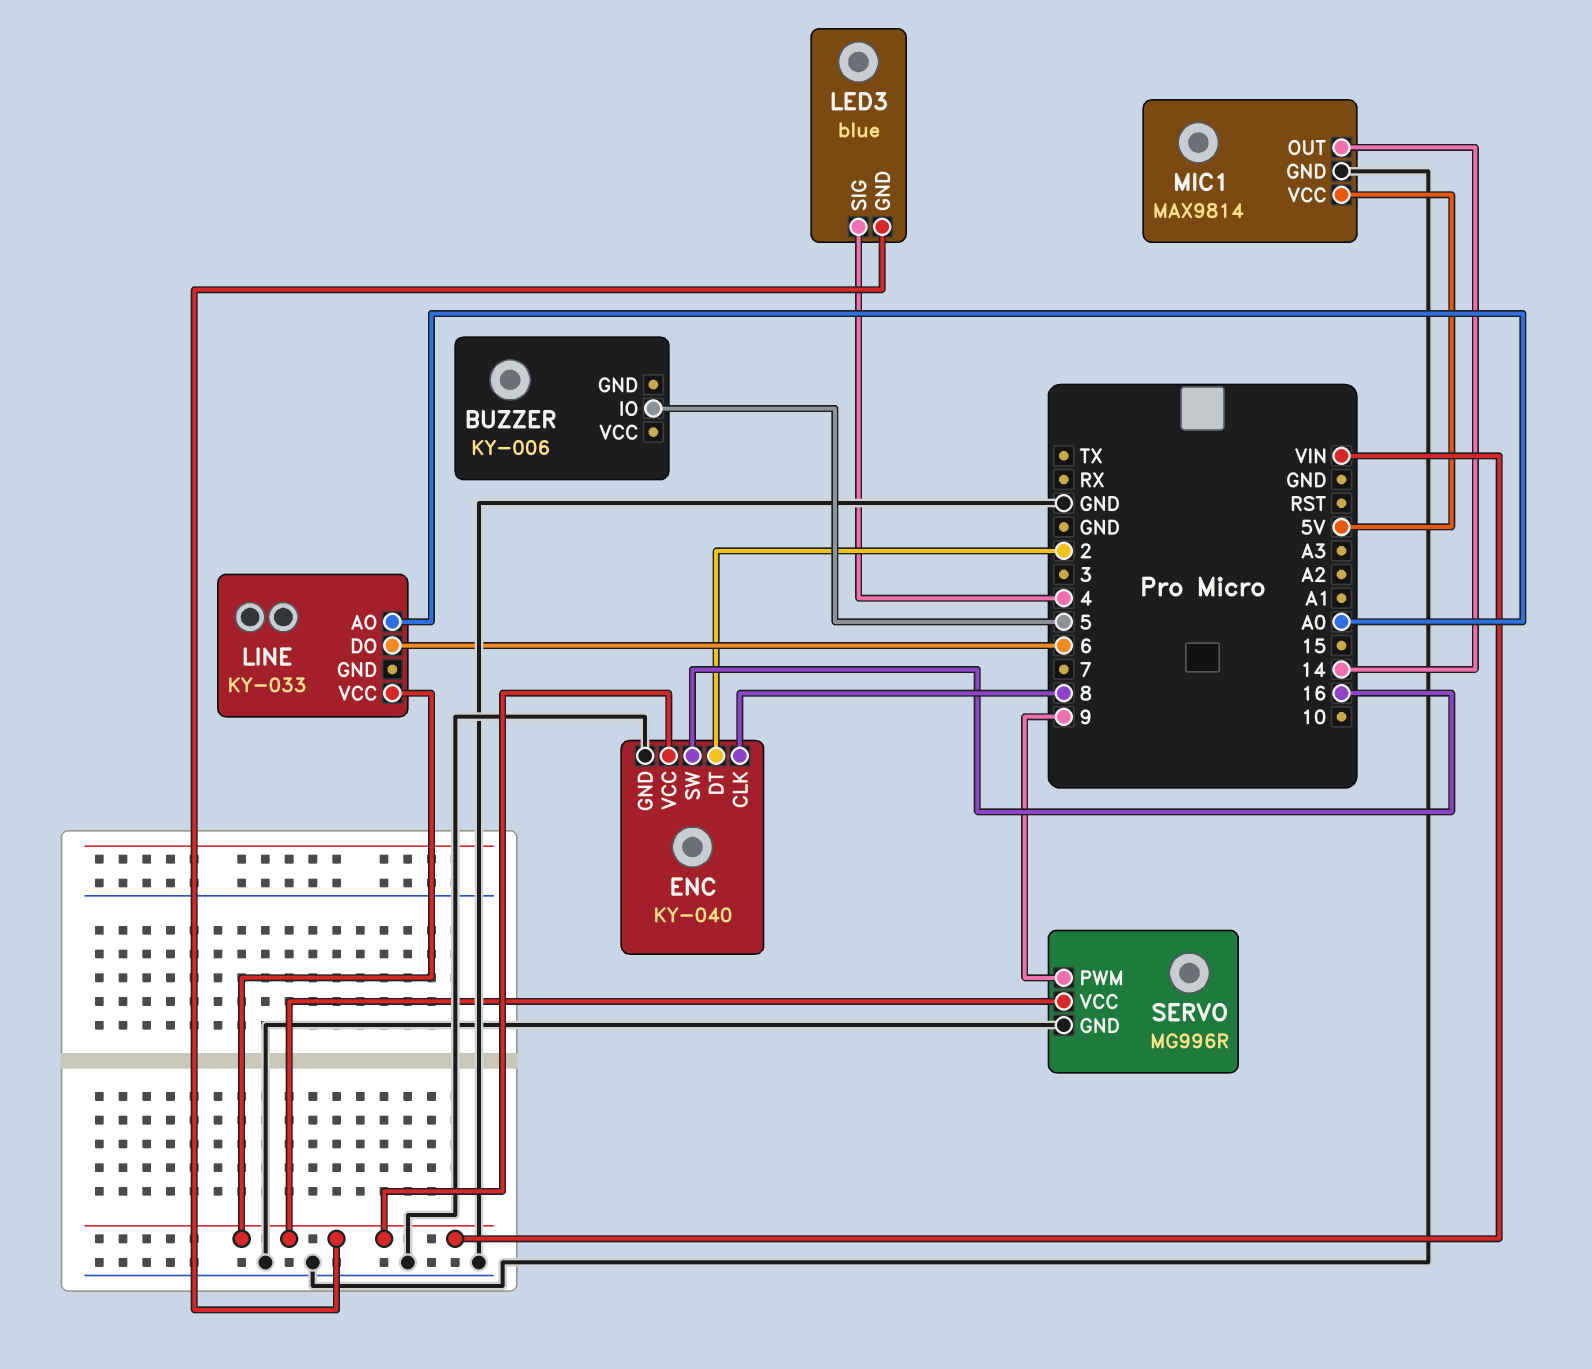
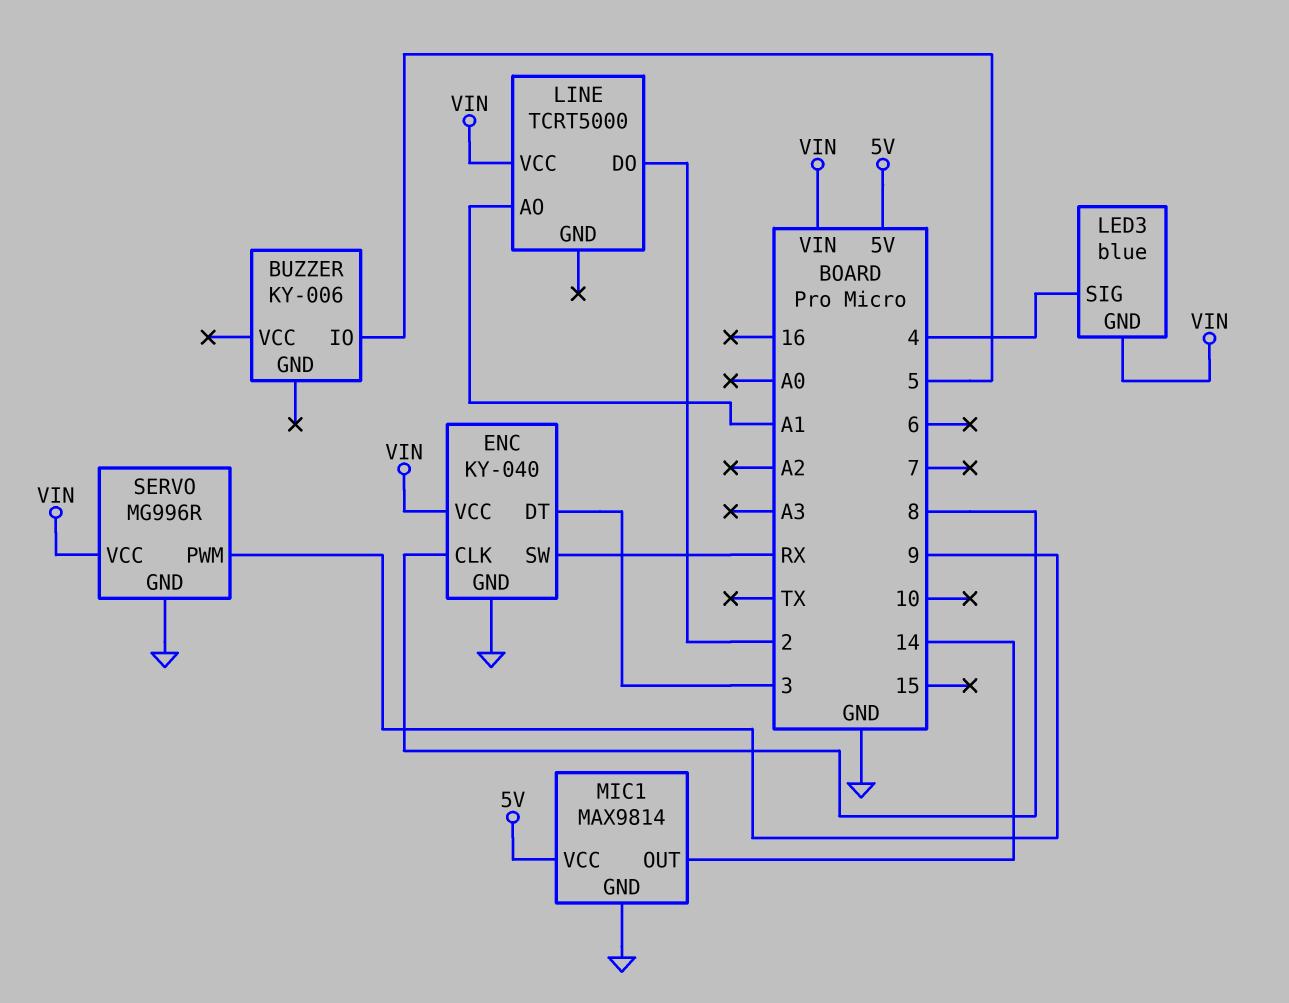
ENC pin DT: 2 -> 3
ENC pin SW: 16 -> RX
LINE: KY-033 -> TCRT5000
LINE pin AO: A0 -> A1
LINE pin DO: 6 -> 2

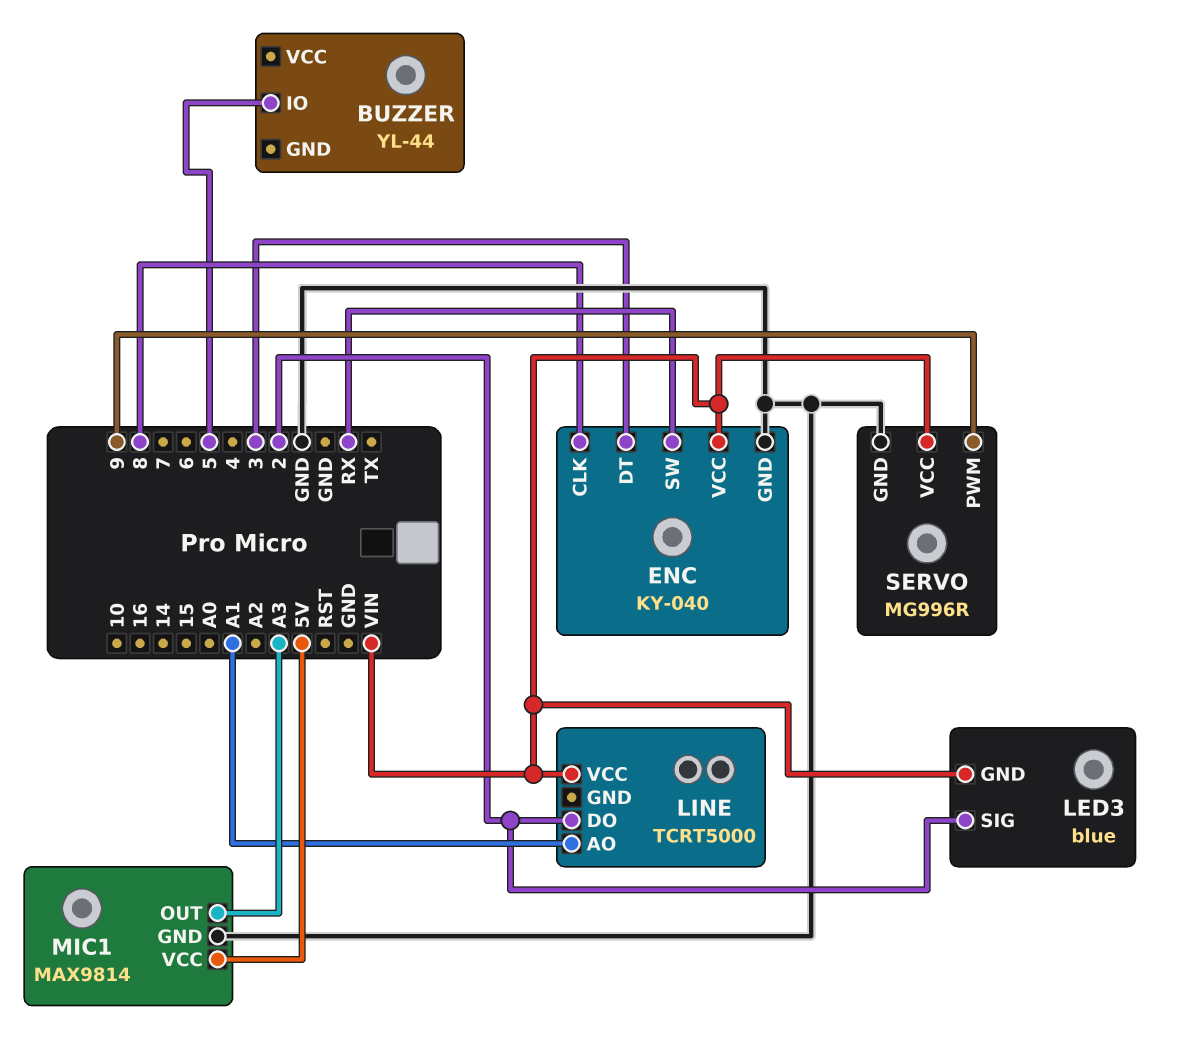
BUZZER: KY-006 -> YL-44
LED3 pin SIG: 4 -> 2
MIC1 pin OUT: 14 -> A3

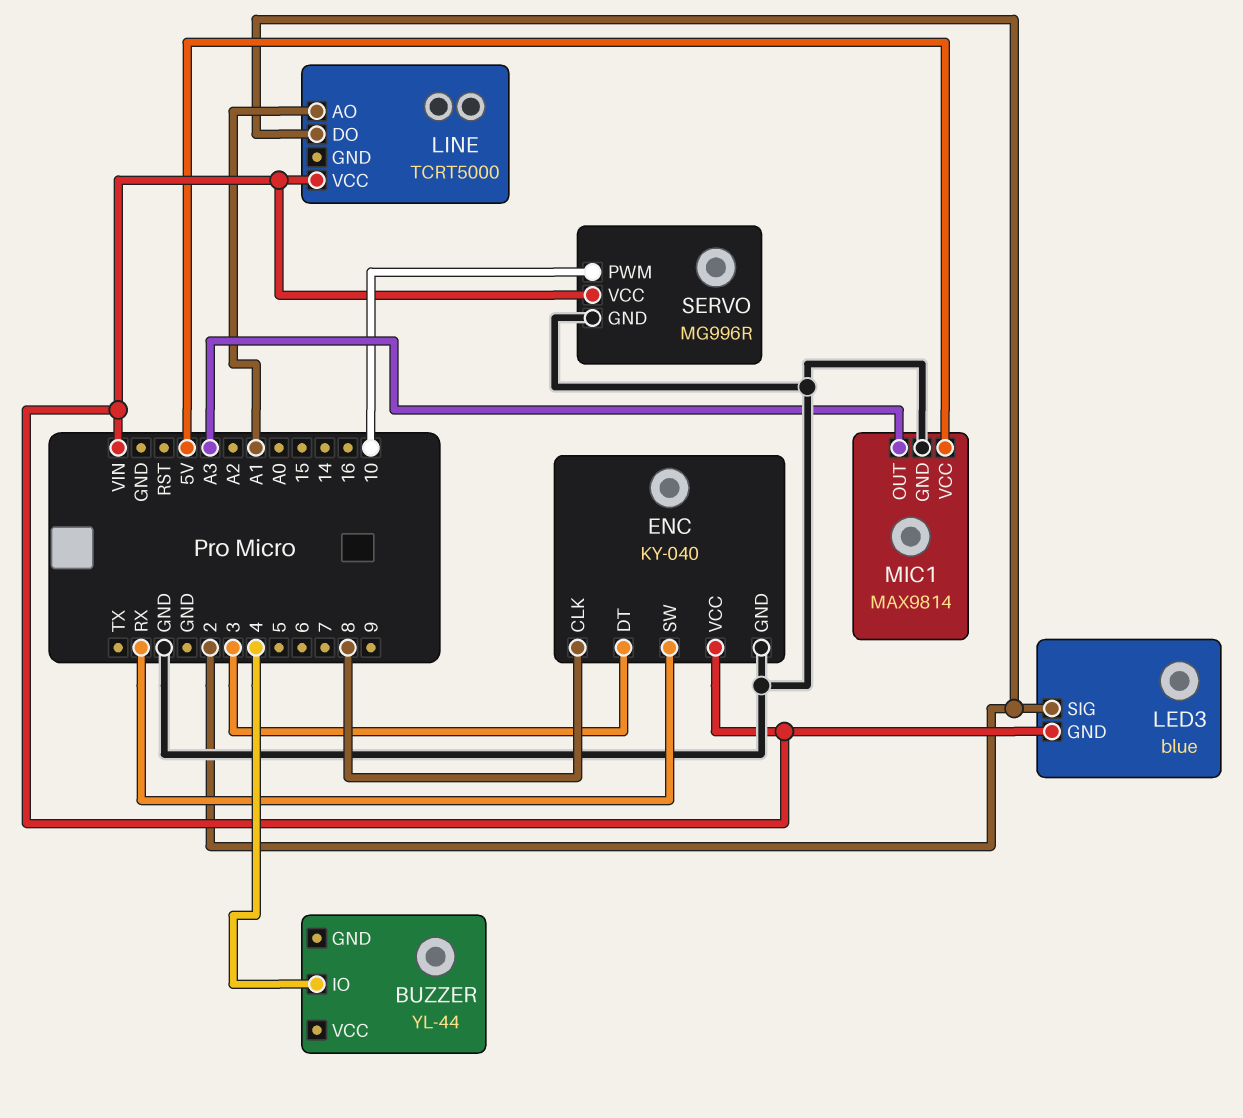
BUZZER pin IO: 5 -> 4
SERVO pin PWM: 9 -> 10

